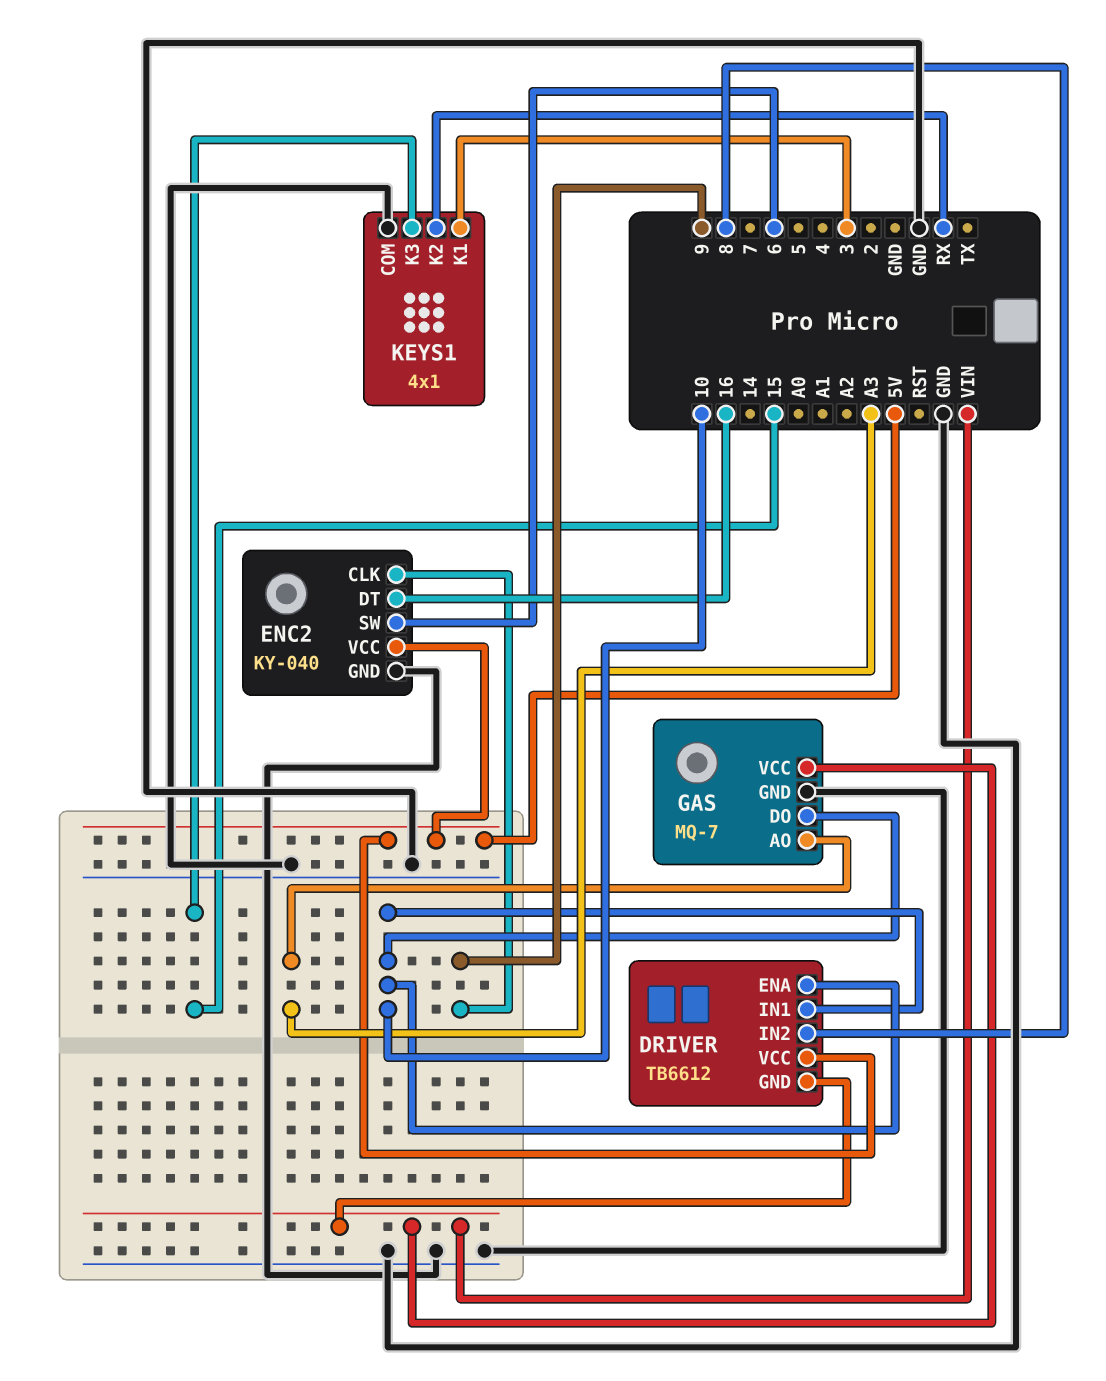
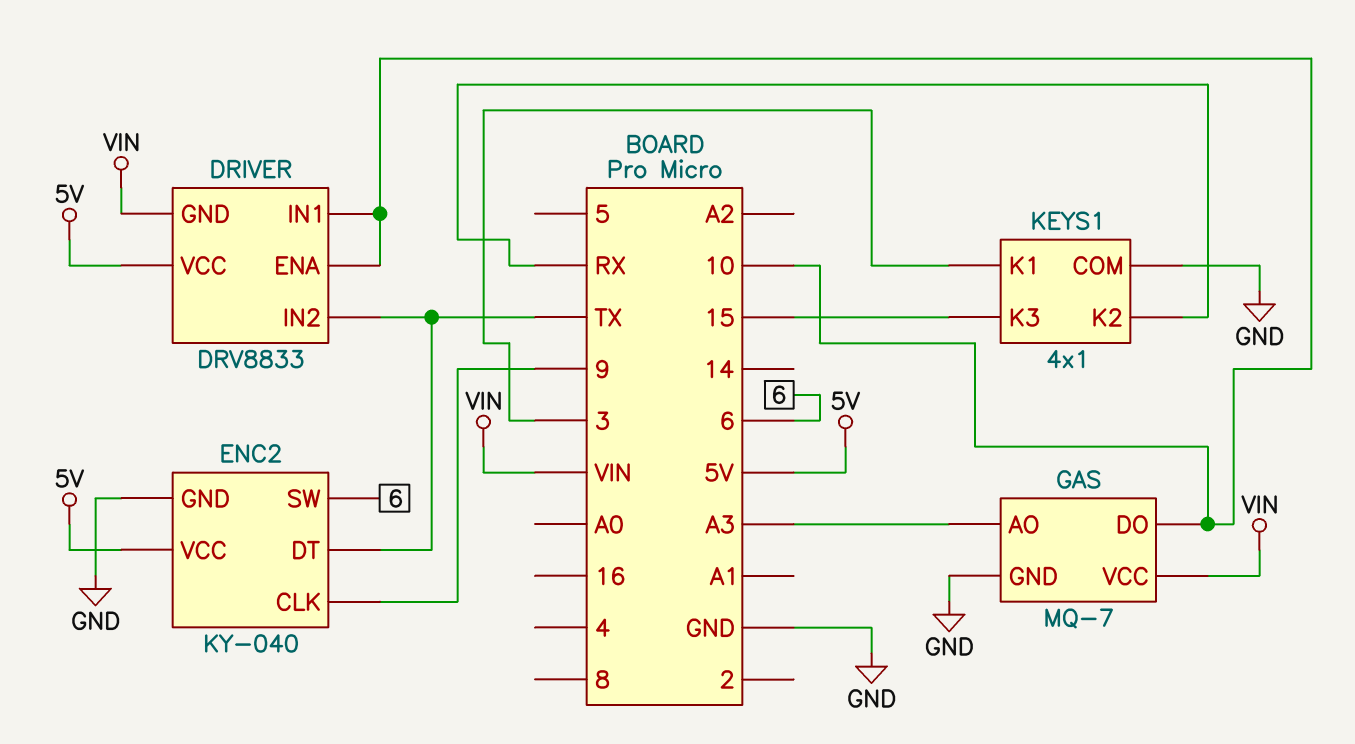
DRIVER: TB6612 -> DRV8833
DRIVER pin IN2: 8 -> TX
ENC2 pin DT: 16 -> TX

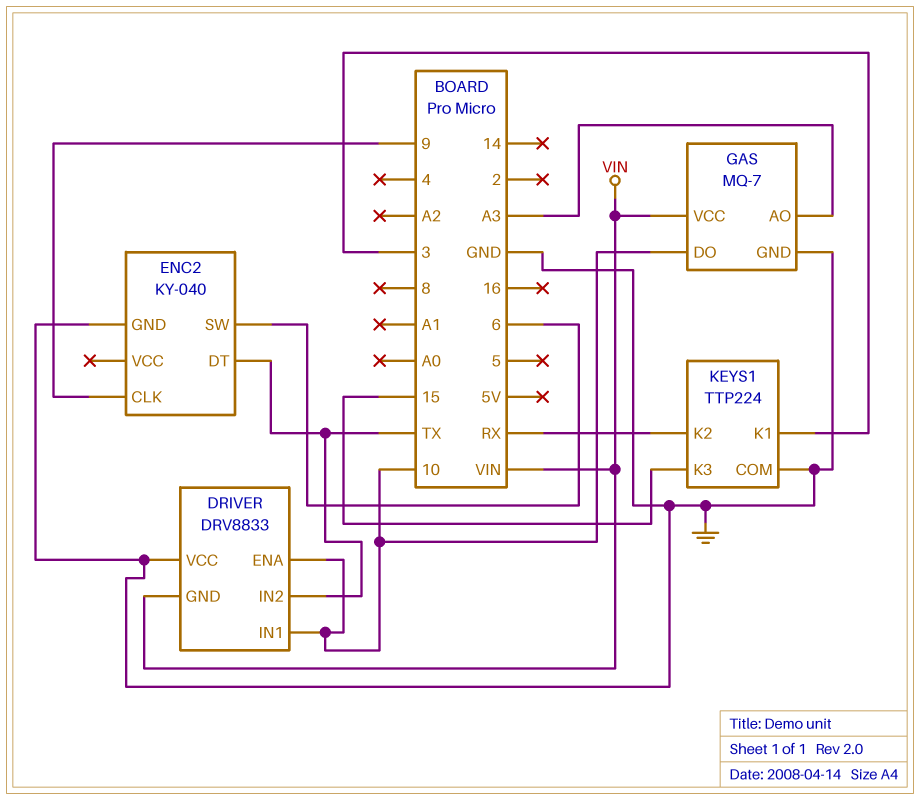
DRIVER pin VCC: 5V -> GND
ENC2 pin VCC: 5V -> none
KEYS1: 4x1 -> TTP224

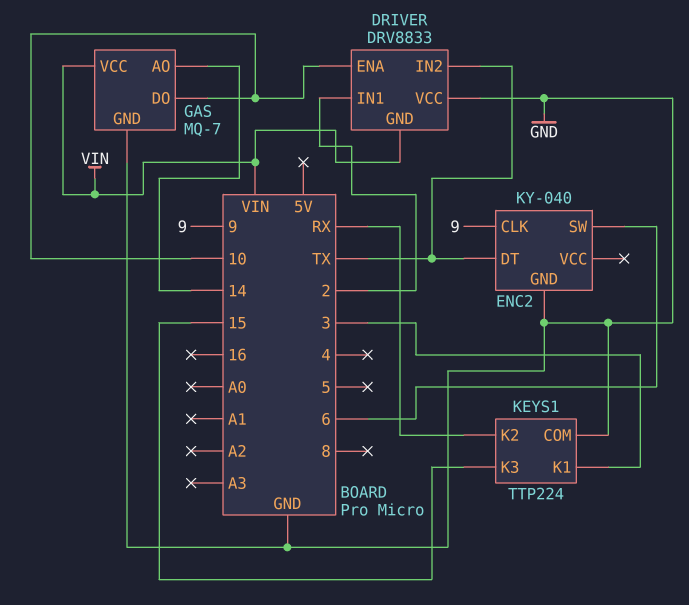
DRIVER pin IN1: 10 -> 2
GAS pin AO: A3 -> 14

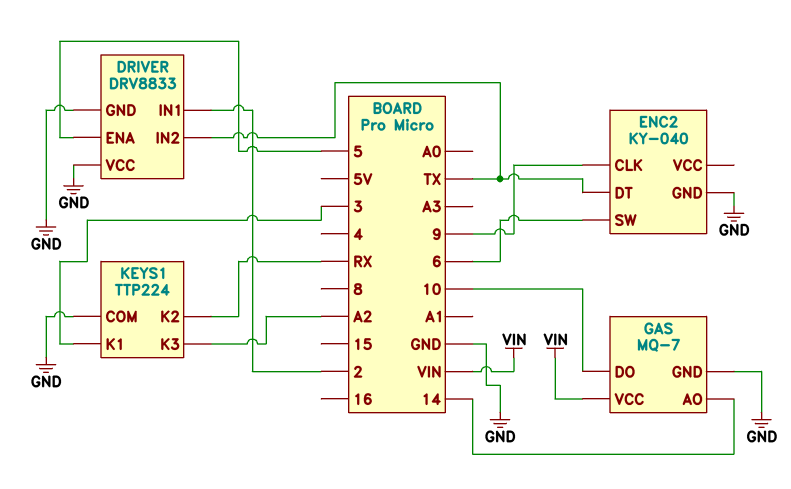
DRIVER pin ENA: 10 -> 5
DRIVER pin GND: VIN -> GND
KEYS1 pin K3: 15 -> A2

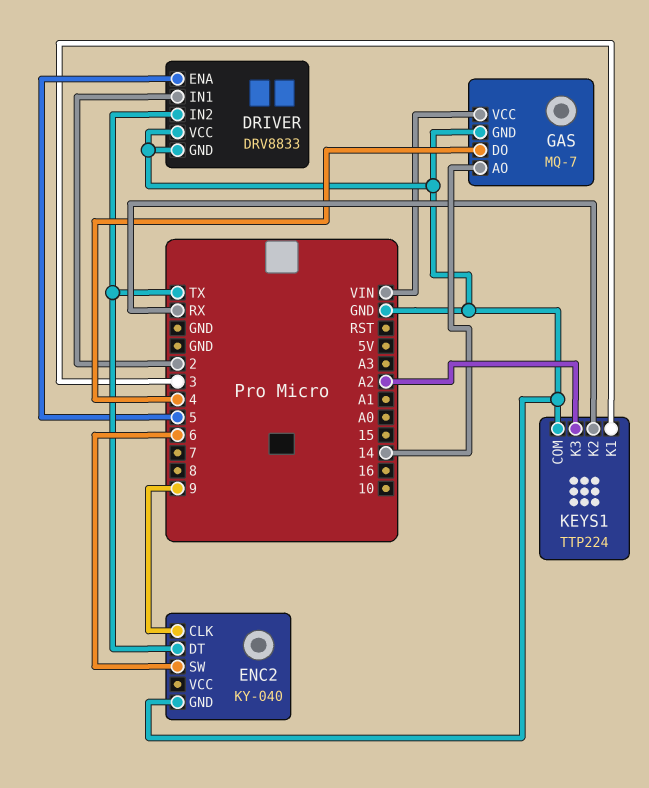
GAS pin DO: 10 -> 4

